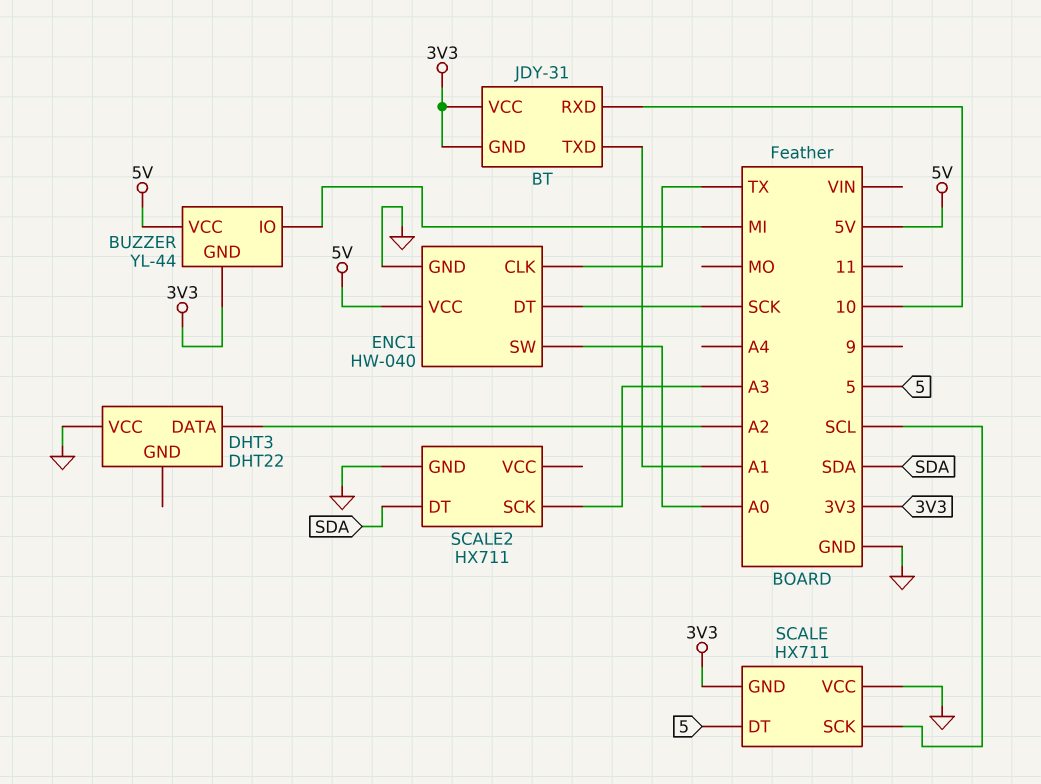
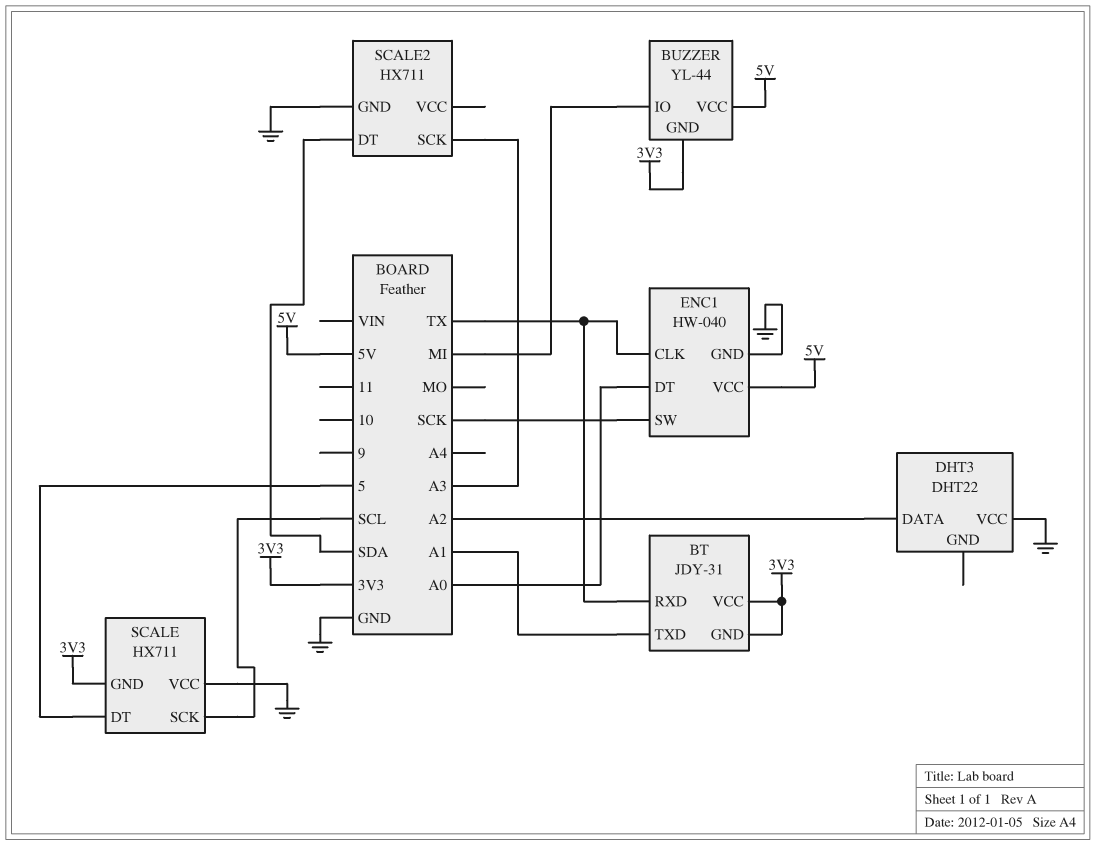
BT pin RXD: 10 -> TX
ENC1 pin DT: SCK -> A0
ENC1 pin SW: A0 -> SCK

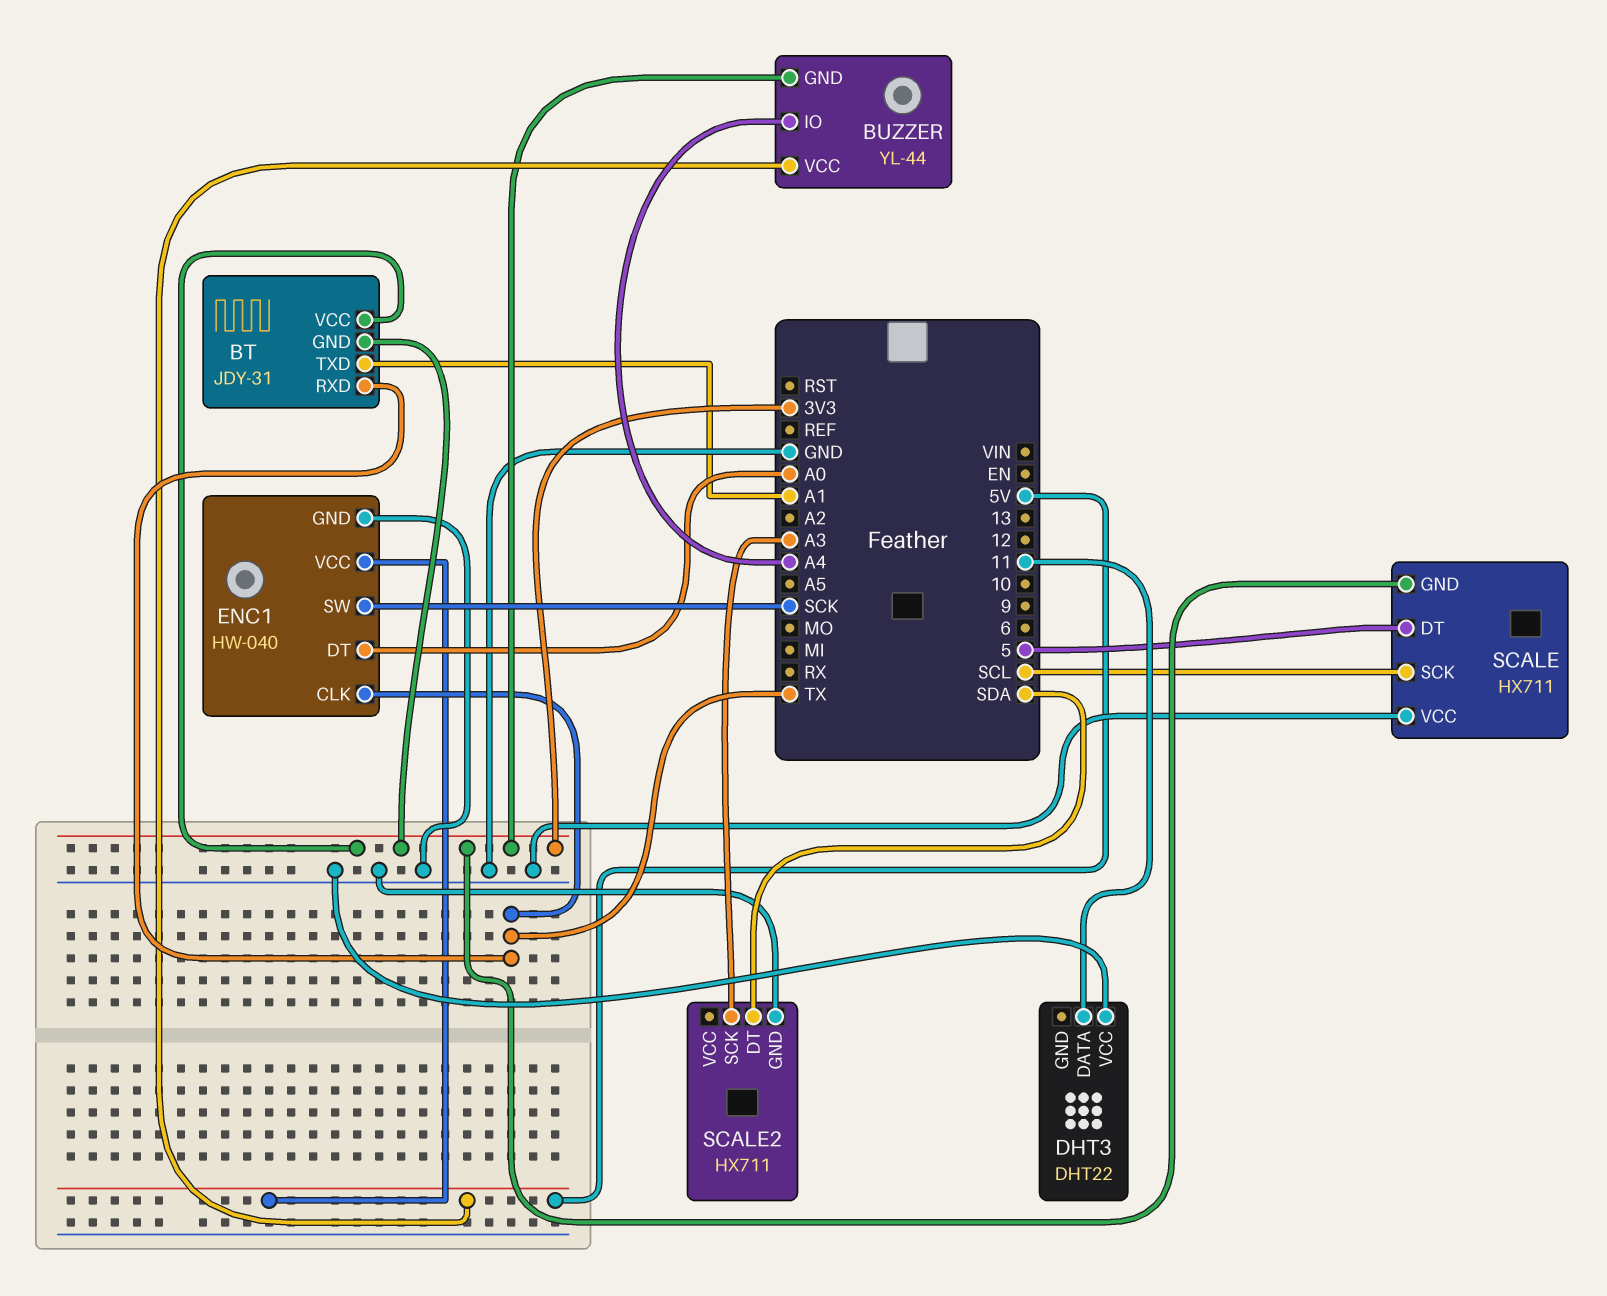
BUZZER pin IO: MI -> A4
DHT3 pin DATA: A2 -> 11

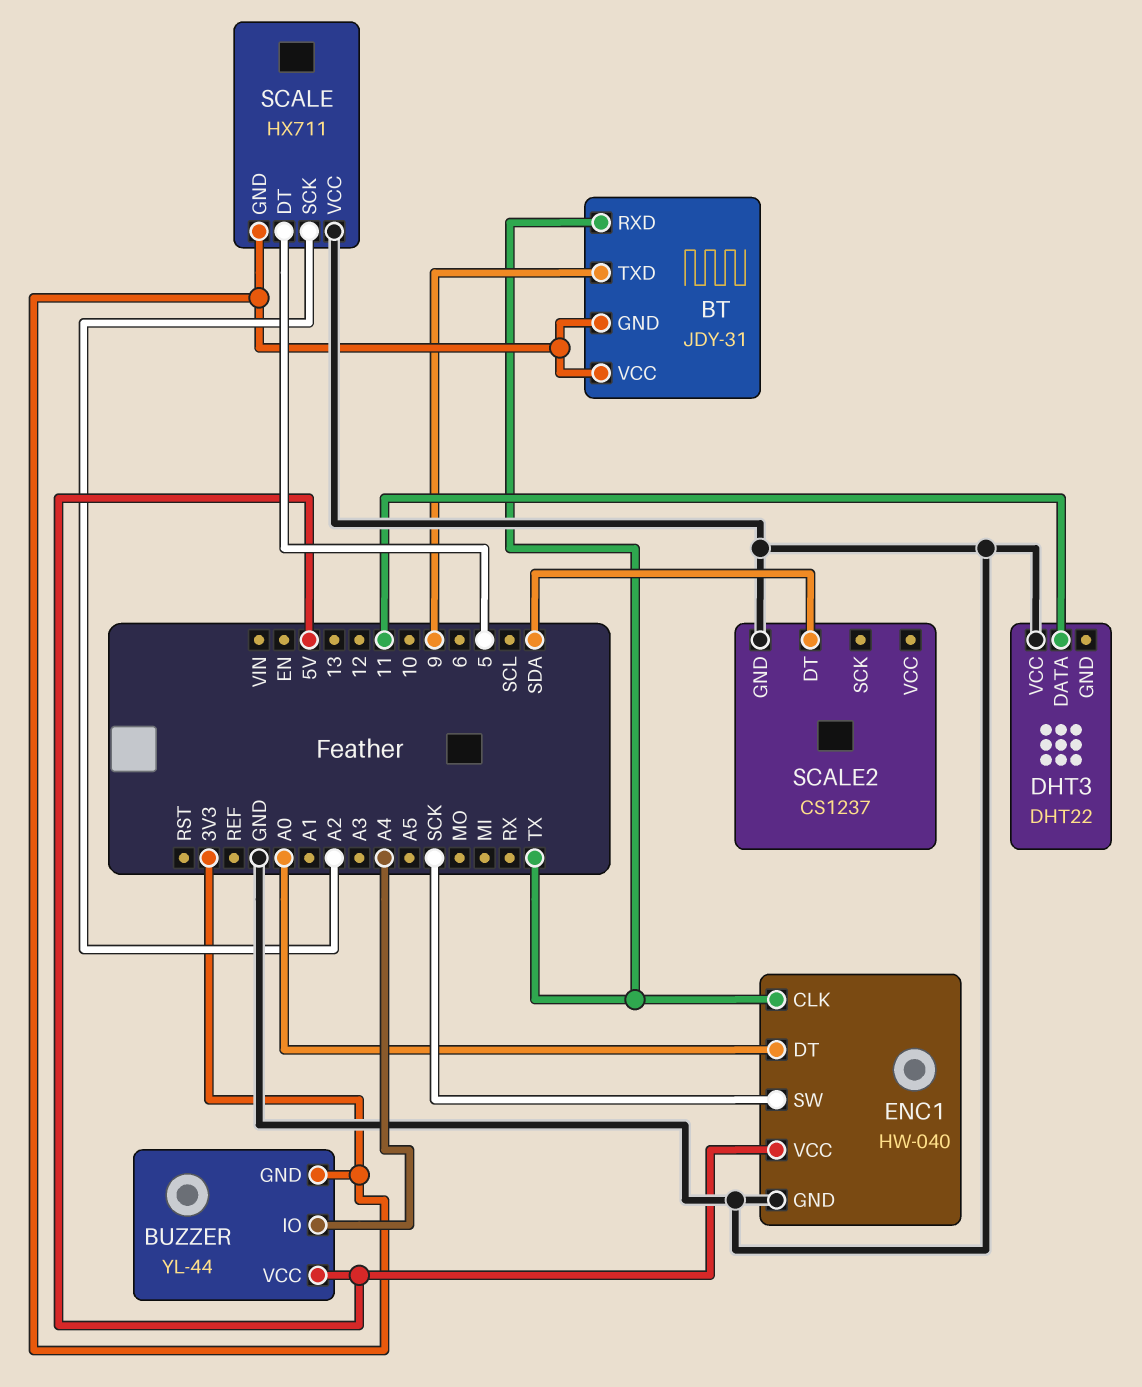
BT pin TXD: A1 -> 9
SCALE pin SCK: SCL -> A2
SCALE2: HX711 -> CS1237
SCALE2 pin SCK: A3 -> none

